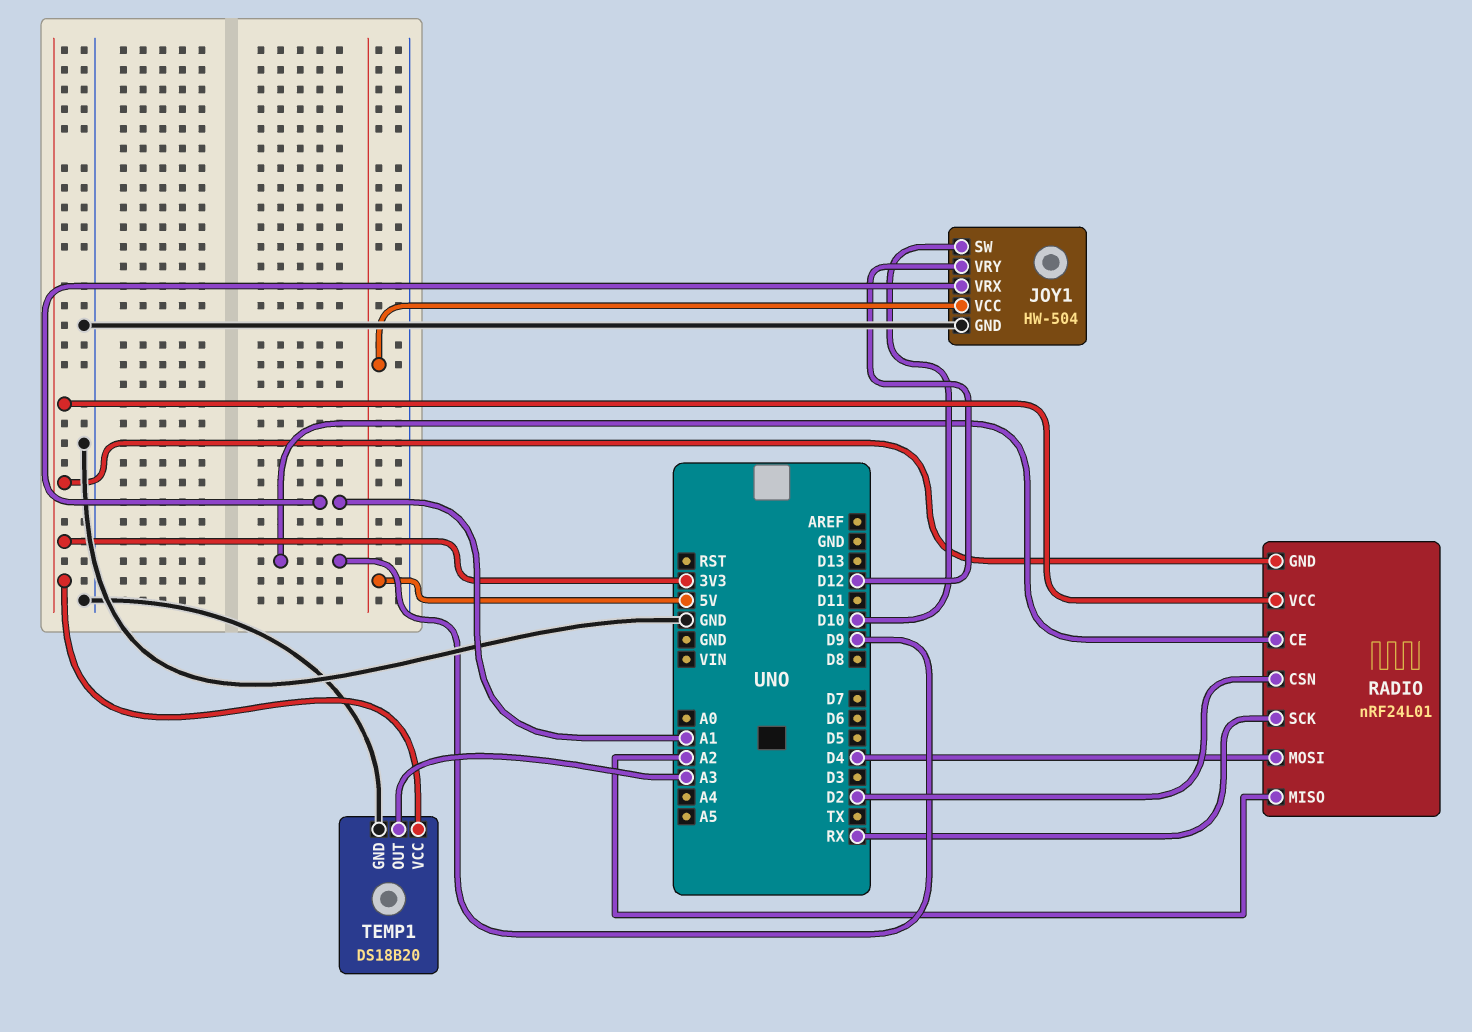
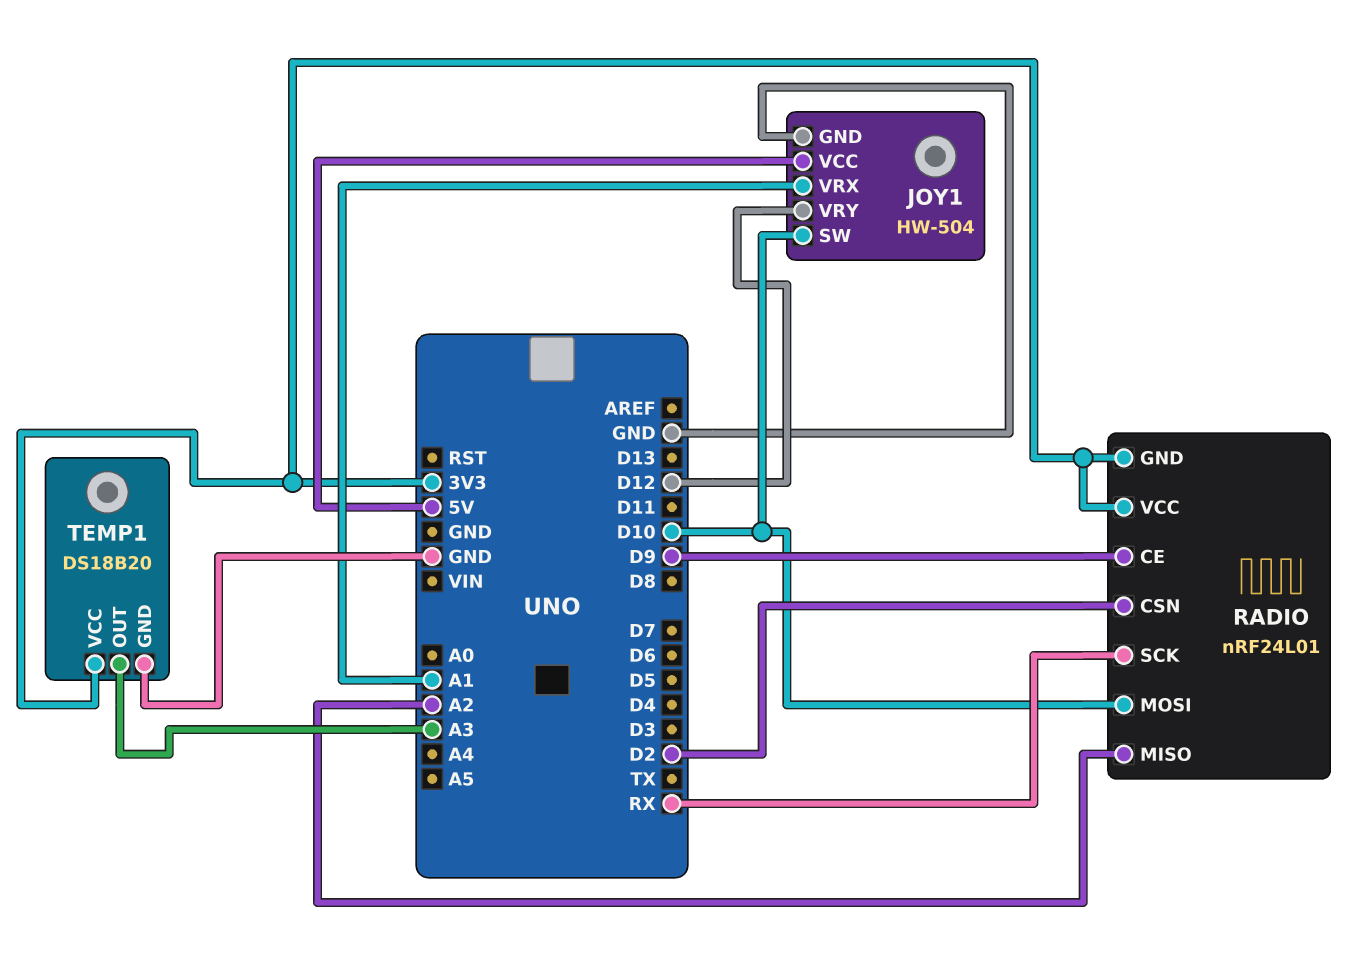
RADIO pin MOSI: D4 -> D10

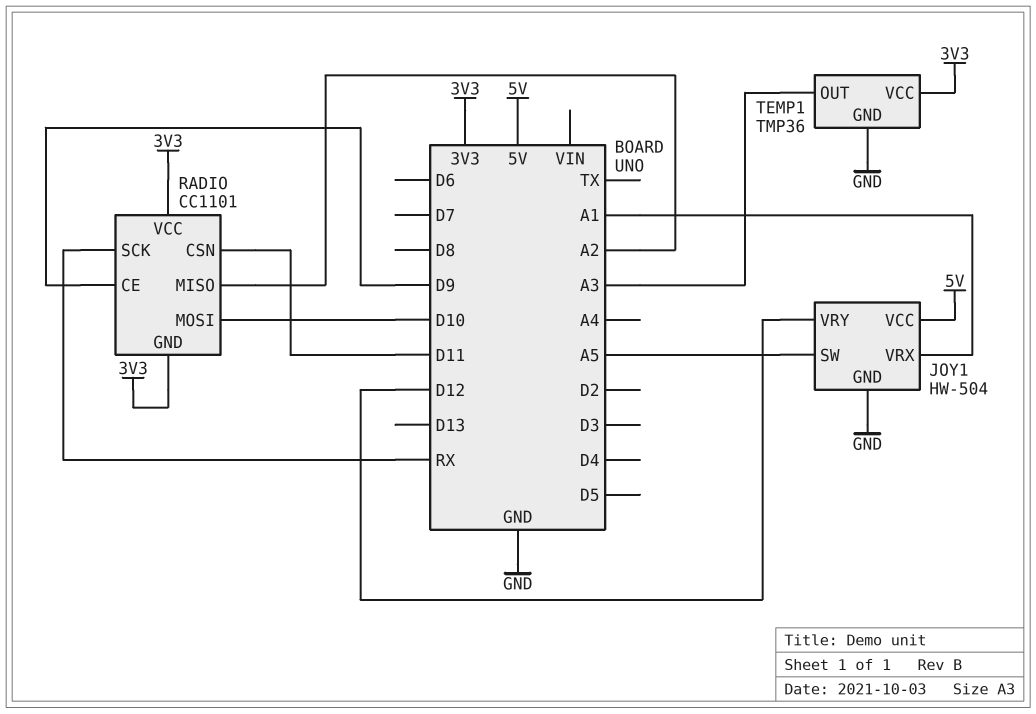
JOY1 pin SW: D10 -> A5
RADIO: nRF24L01 -> CC1101
RADIO pin CSN: D2 -> D11
TEMP1: DS18B20 -> TMP36

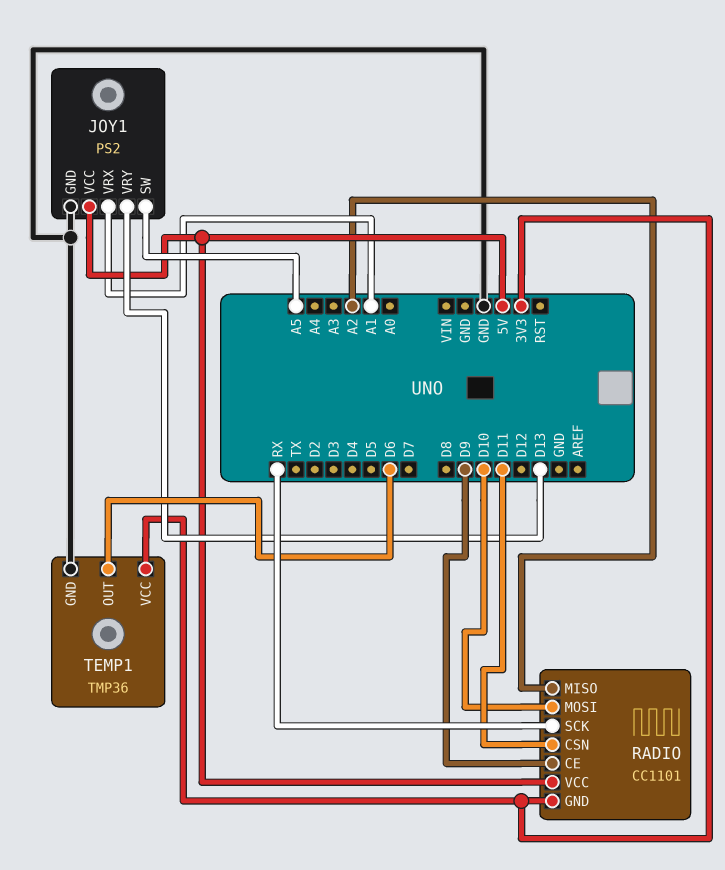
JOY1: HW-504 -> PS2
JOY1 pin VRY: D12 -> D13
RADIO pin VCC: 3V3 -> 5V
TEMP1 pin OUT: A3 -> D6

